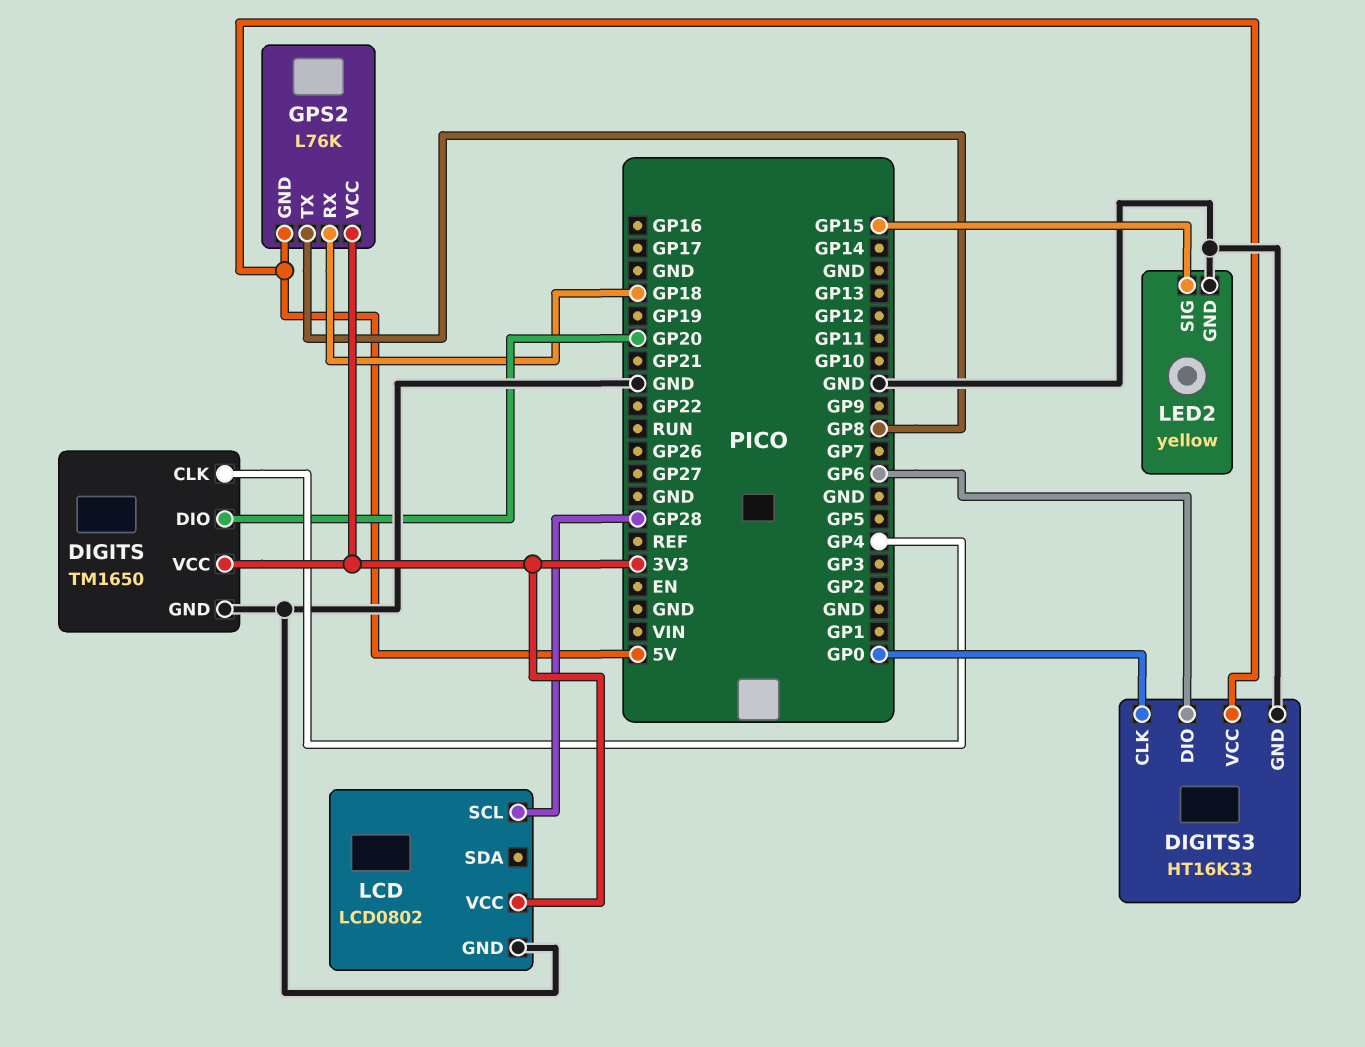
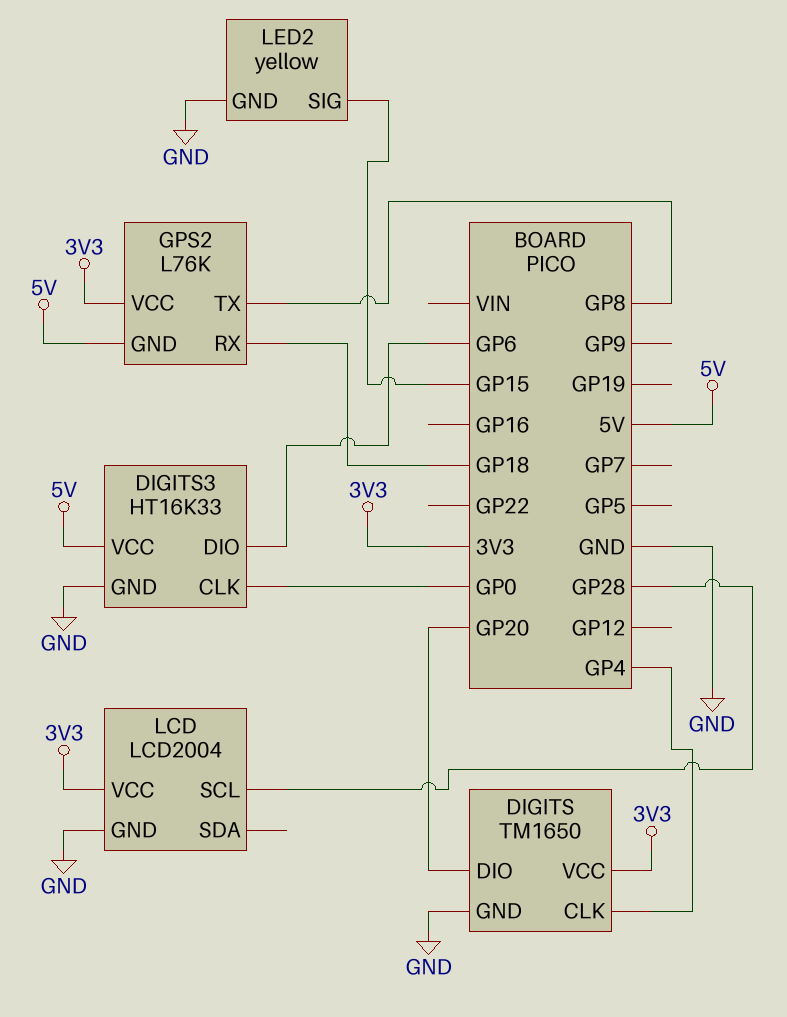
LCD: LCD0802 -> LCD2004

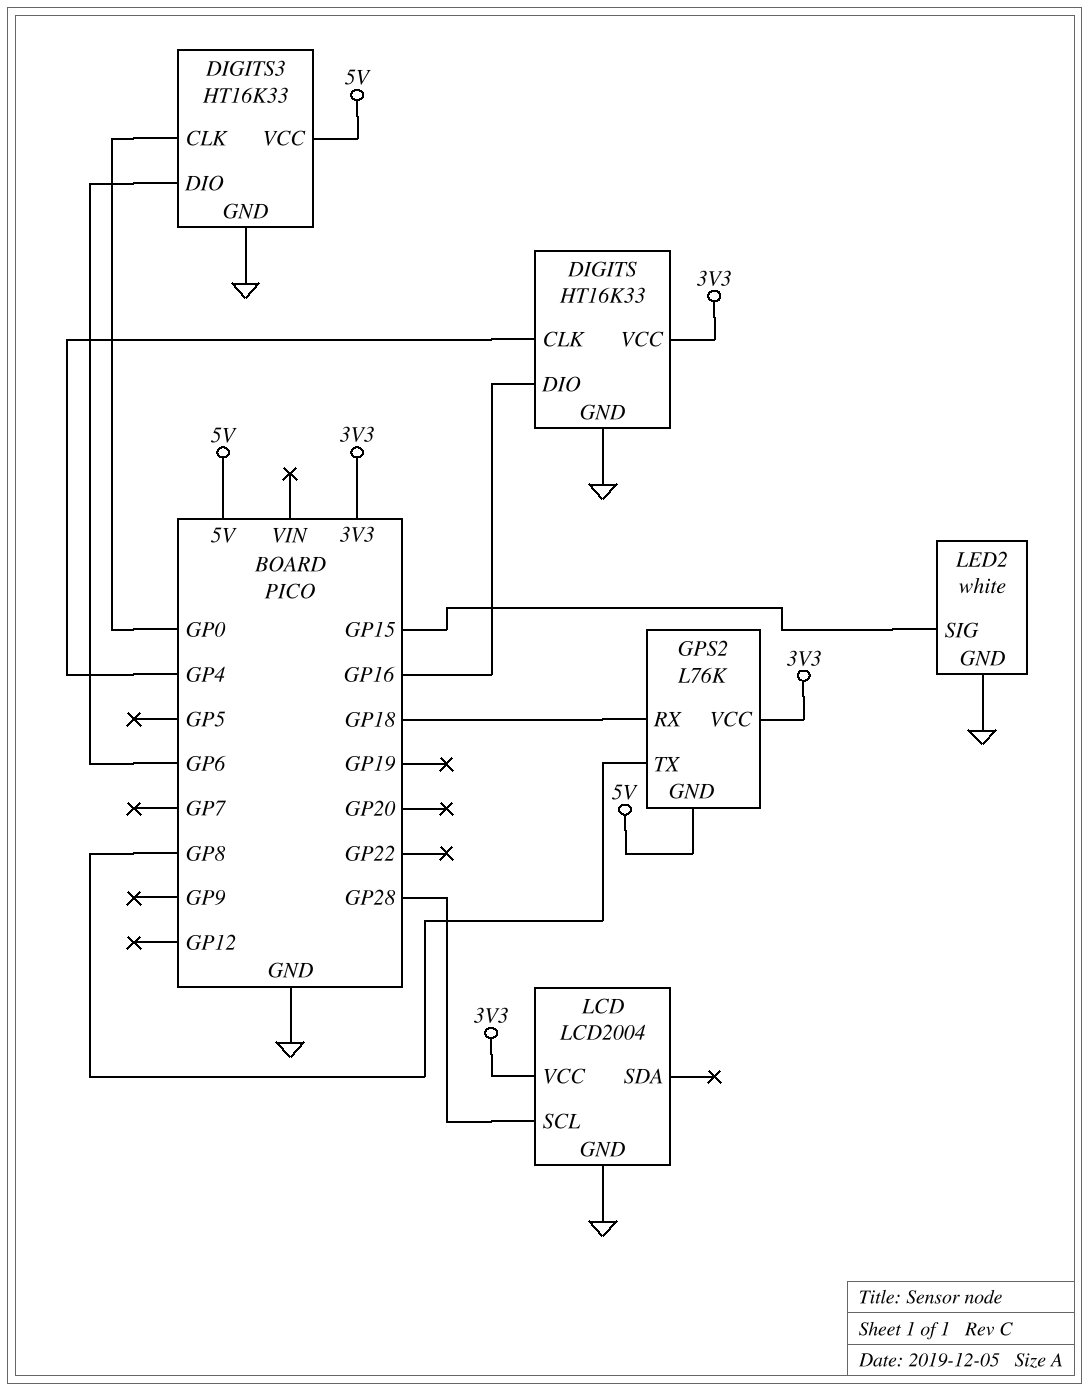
DIGITS: TM1650 -> HT16K33
DIGITS pin DIO: GP20 -> GP16
LED2: yellow -> white

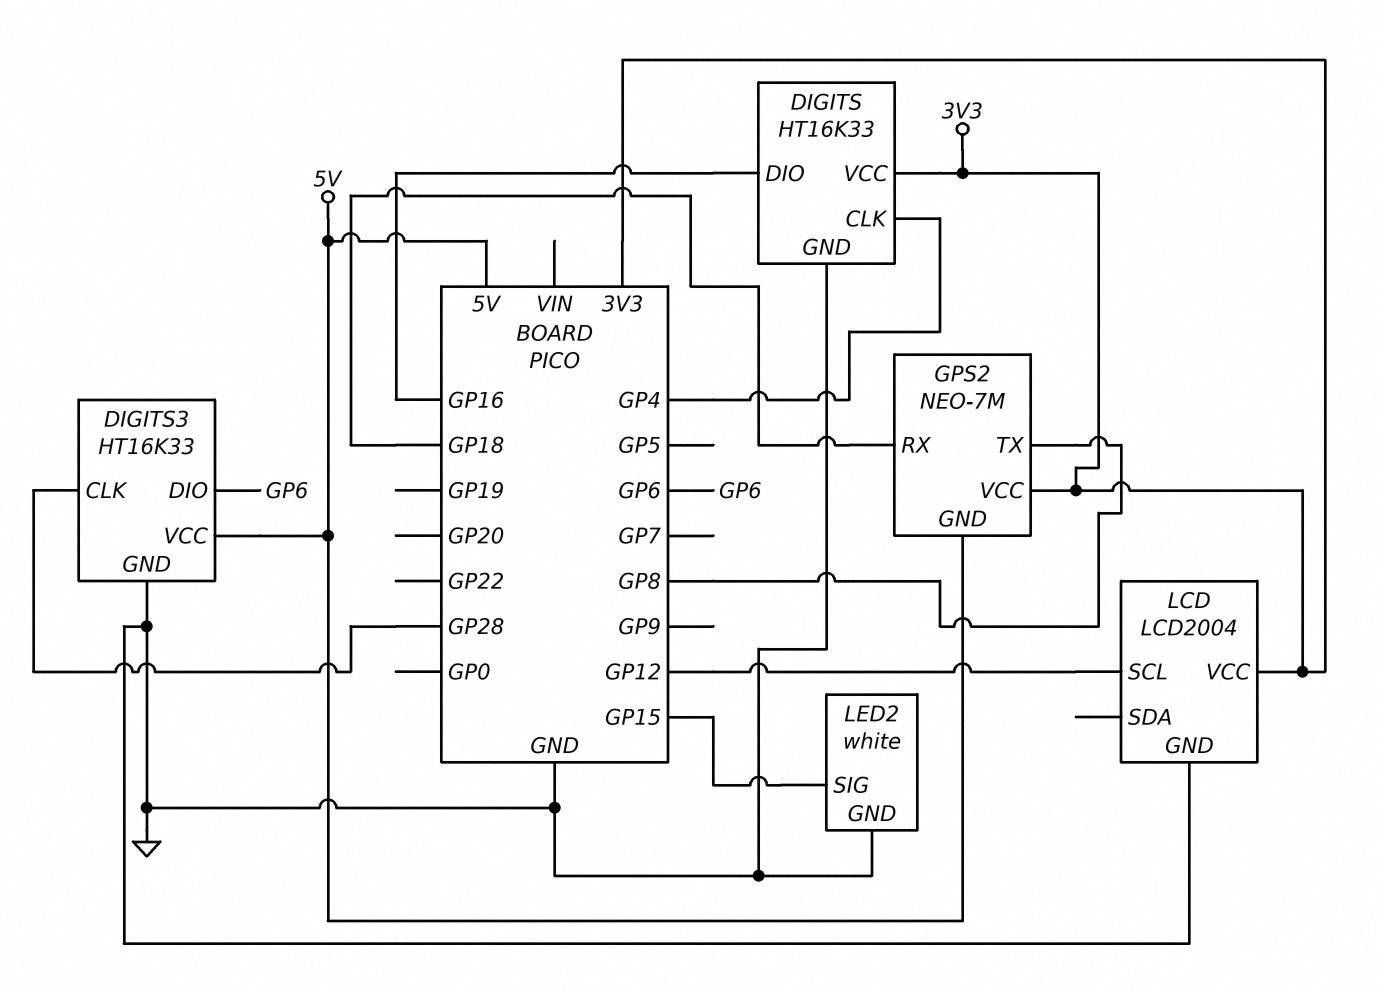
DIGITS3 pin CLK: GP0 -> GP28
GPS2: L76K -> NEO-7M
LCD pin SCL: GP28 -> GP12

